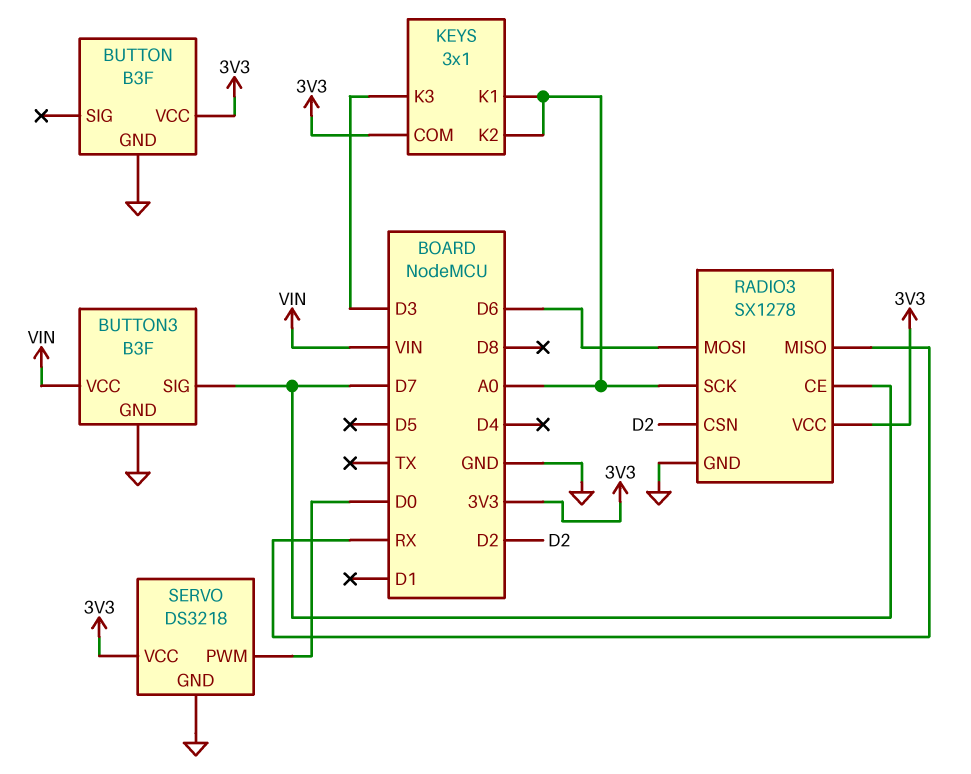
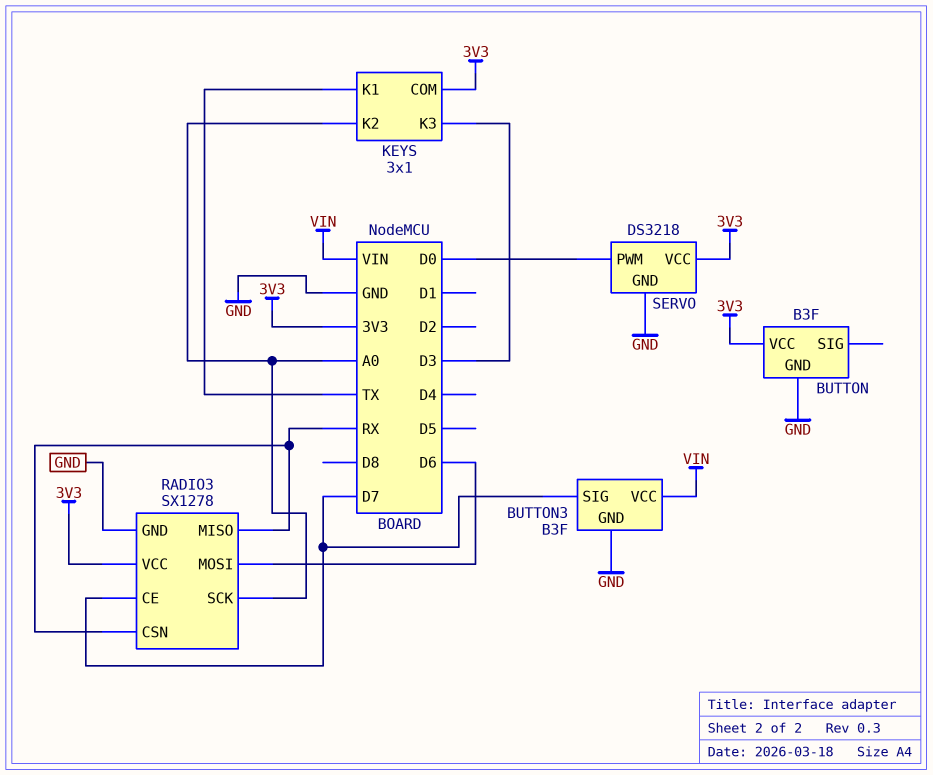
KEYS pin K1: A0 -> TX
RADIO3 pin CSN: D2 -> RX

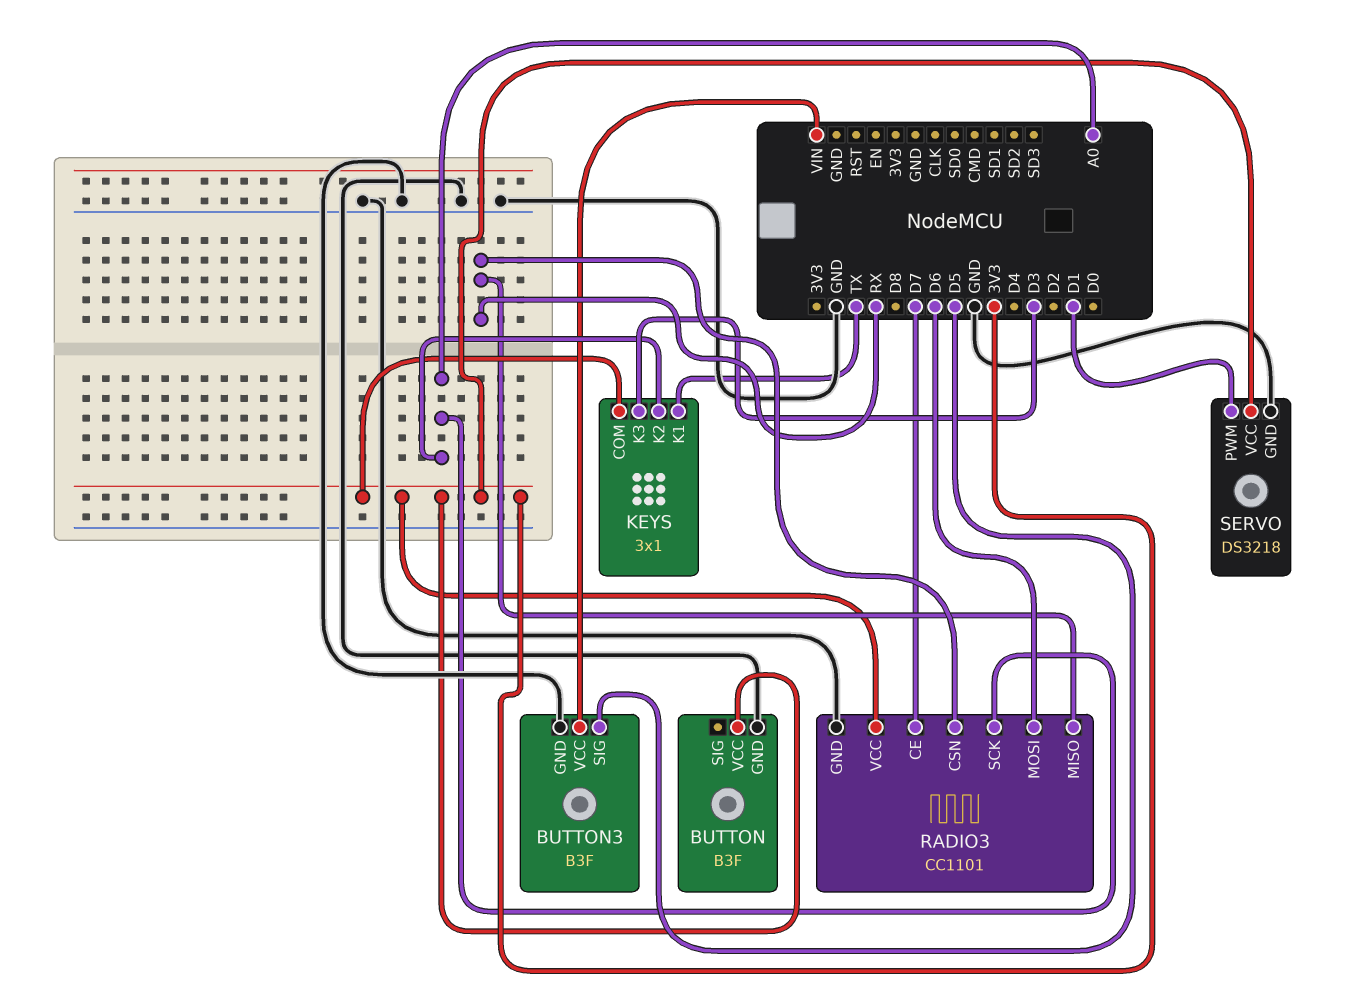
BUTTON3 pin SIG: D7 -> D5
RADIO3: SX1278 -> CC1101
SERVO pin PWM: D0 -> D1

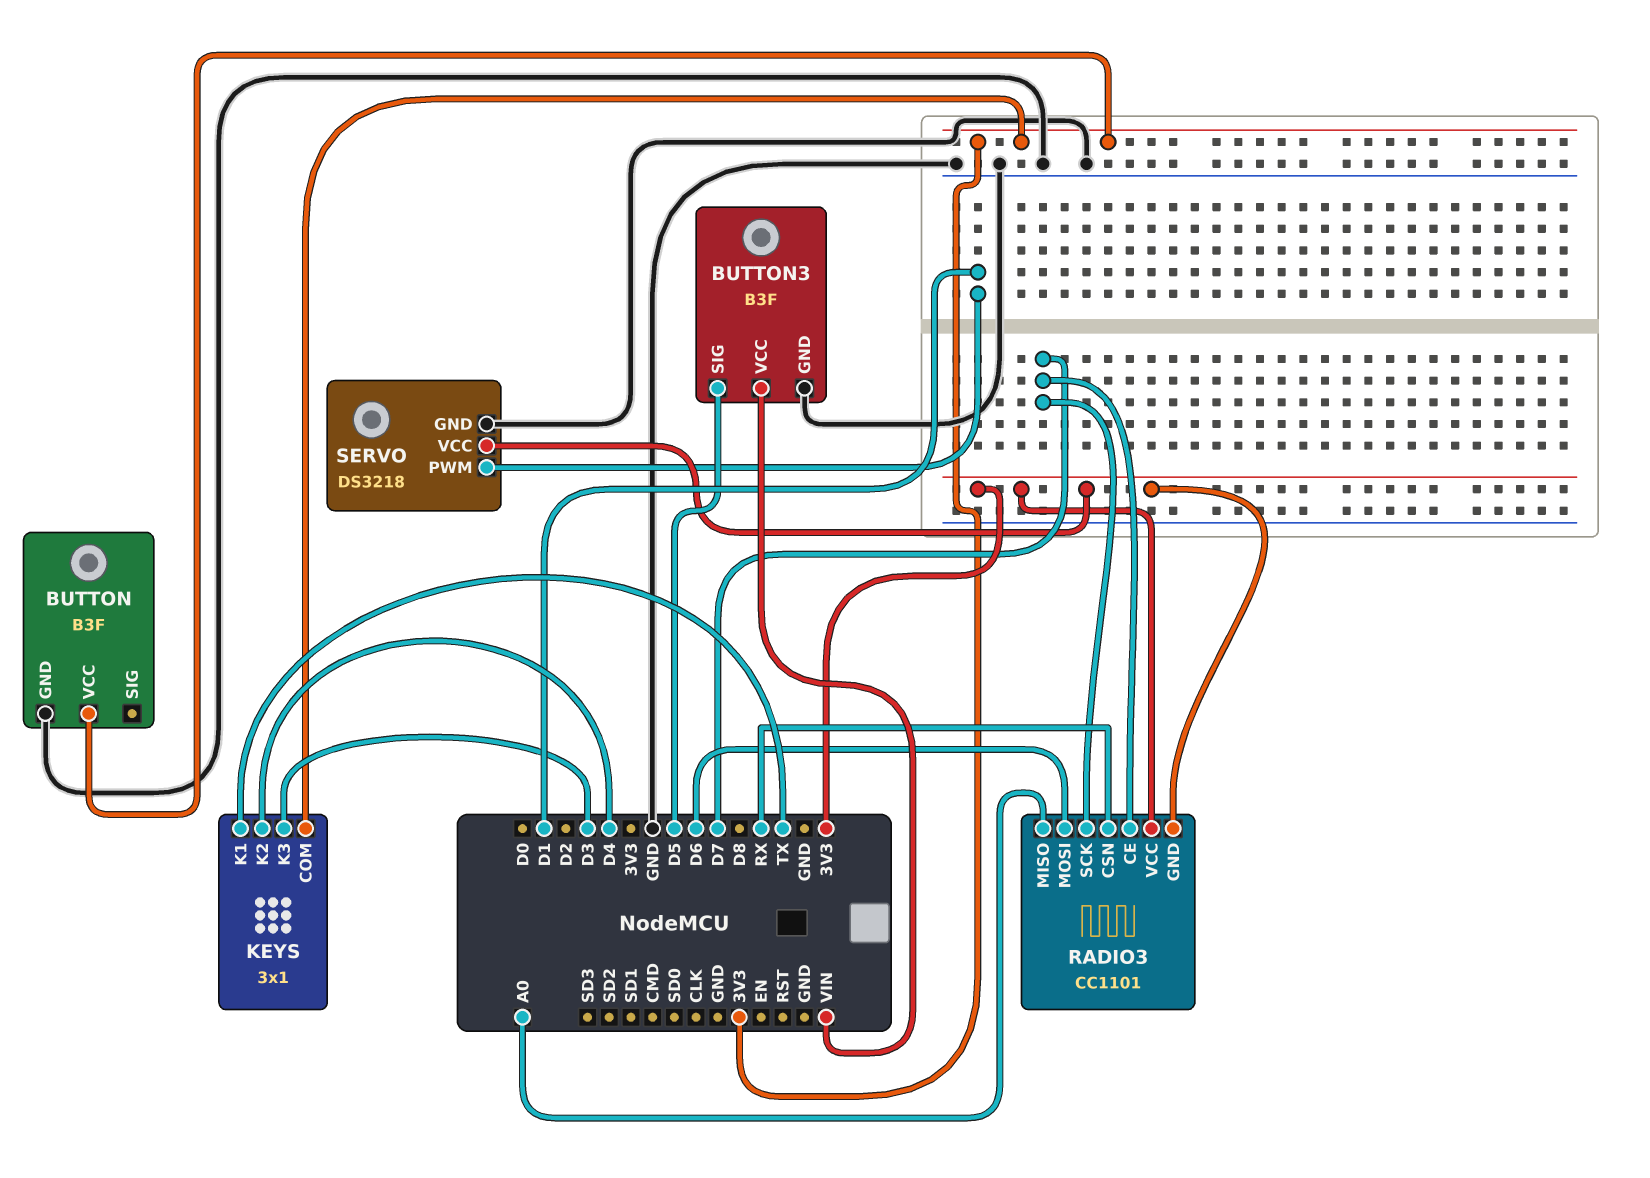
KEYS pin K2: A0 -> D4
RADIO3 pin GND: GND -> 3V3
RADIO3 pin MISO: RX -> A0
RADIO3 pin SCK: A0 -> D7

